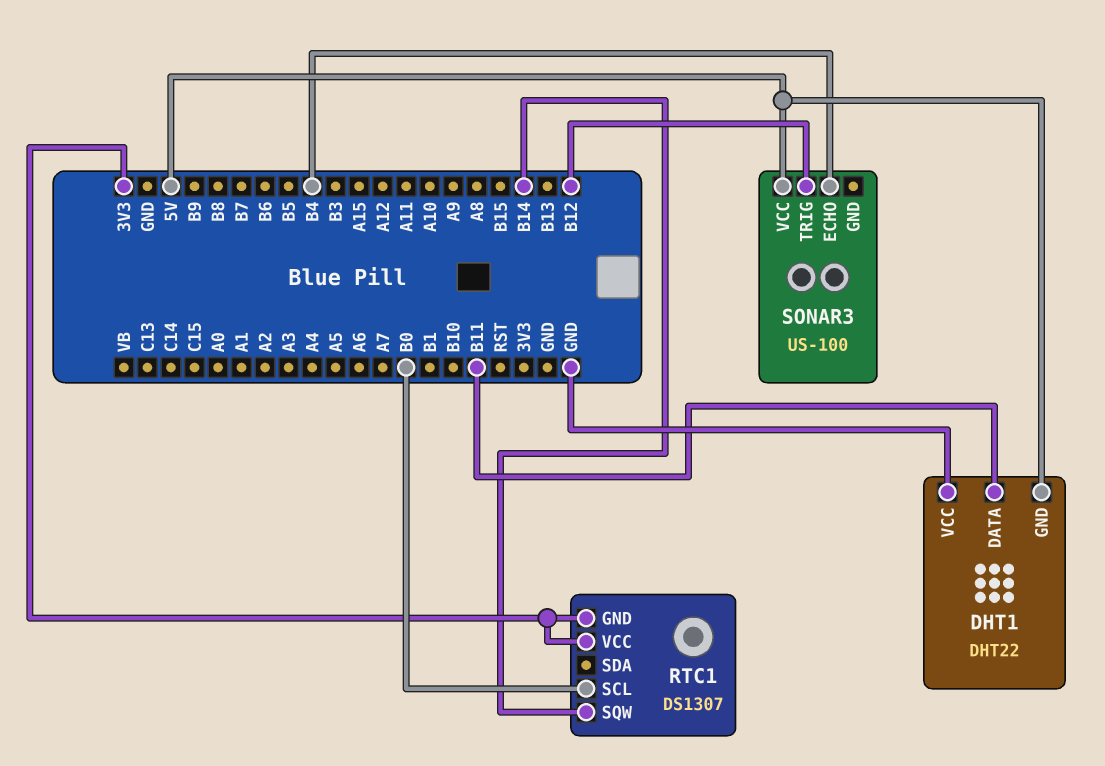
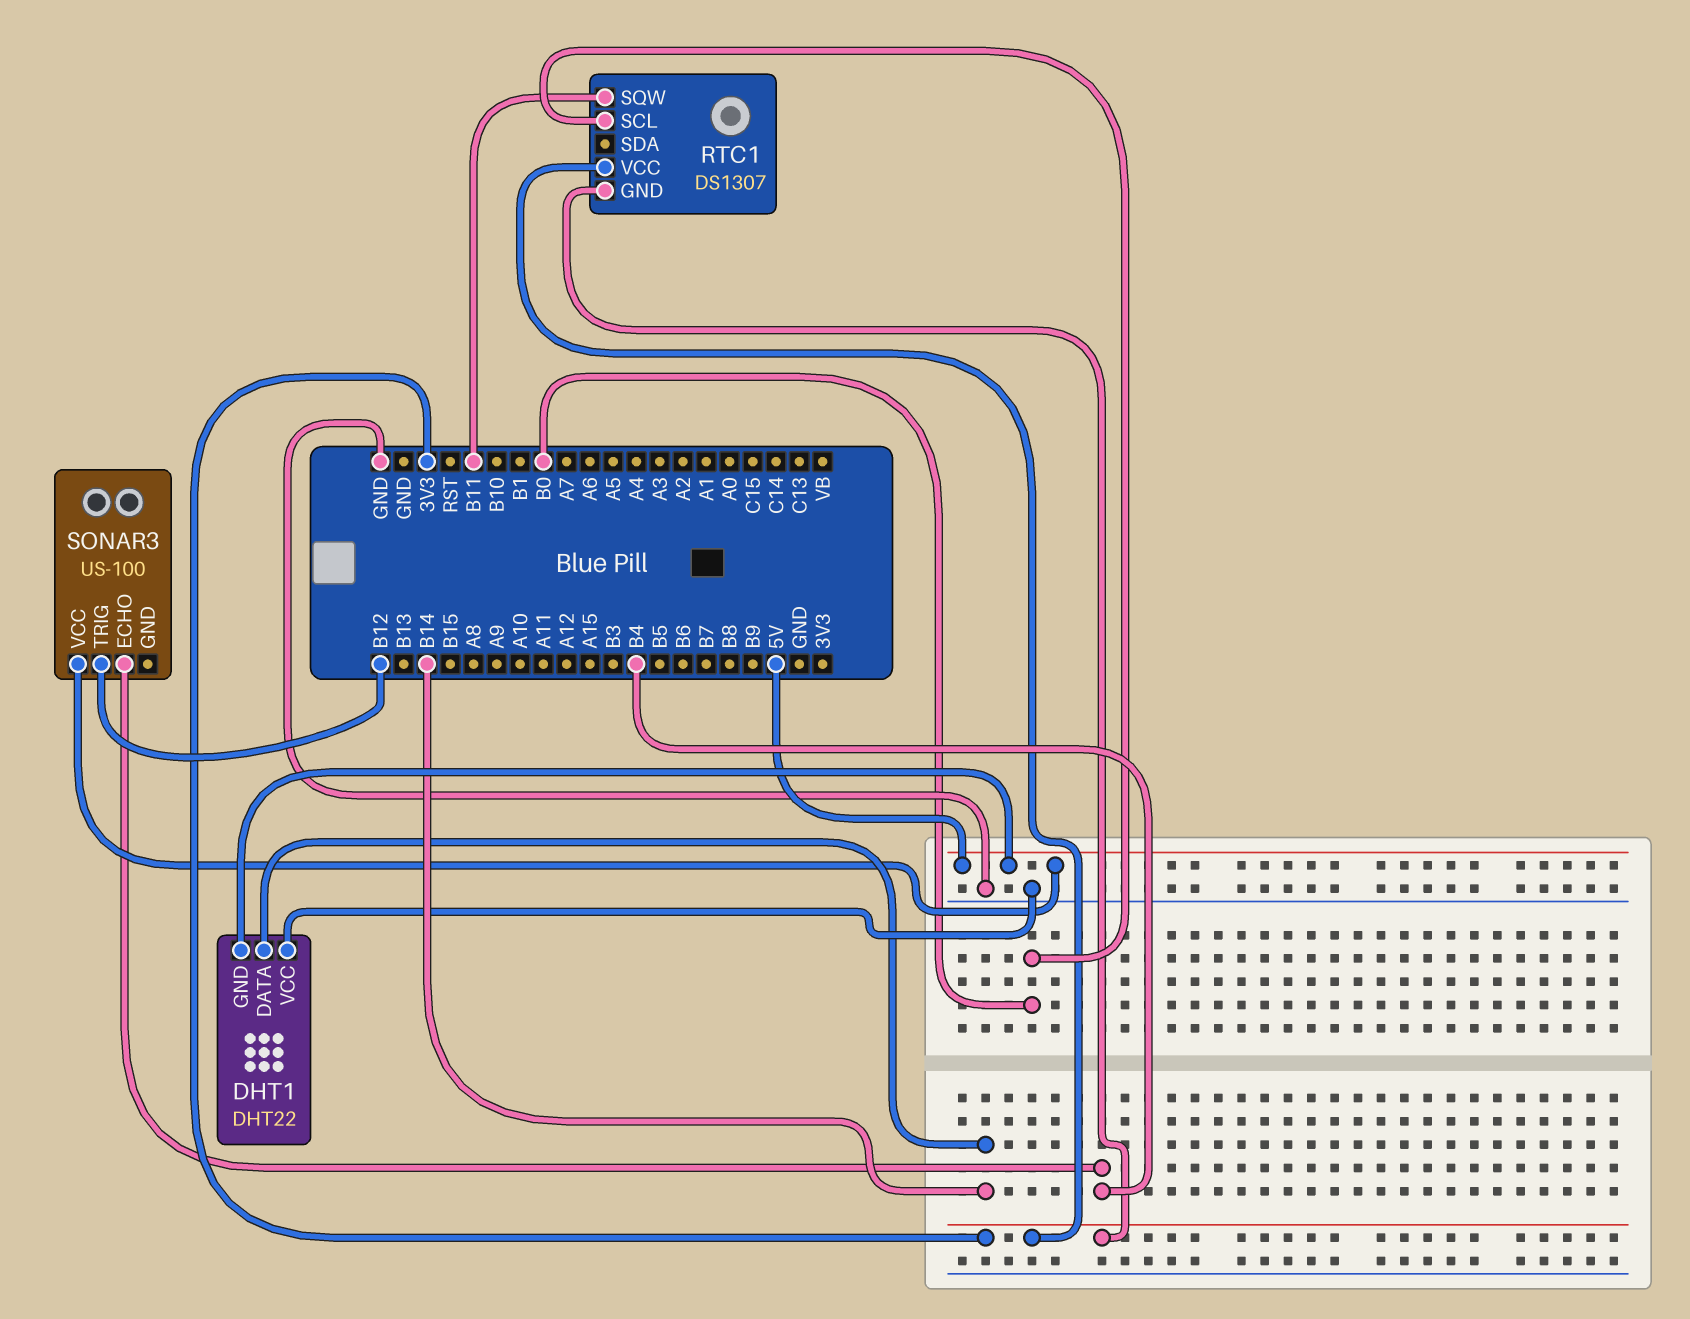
DHT1 pin DATA: B11 -> B14
RTC1 pin SQW: B14 -> B11

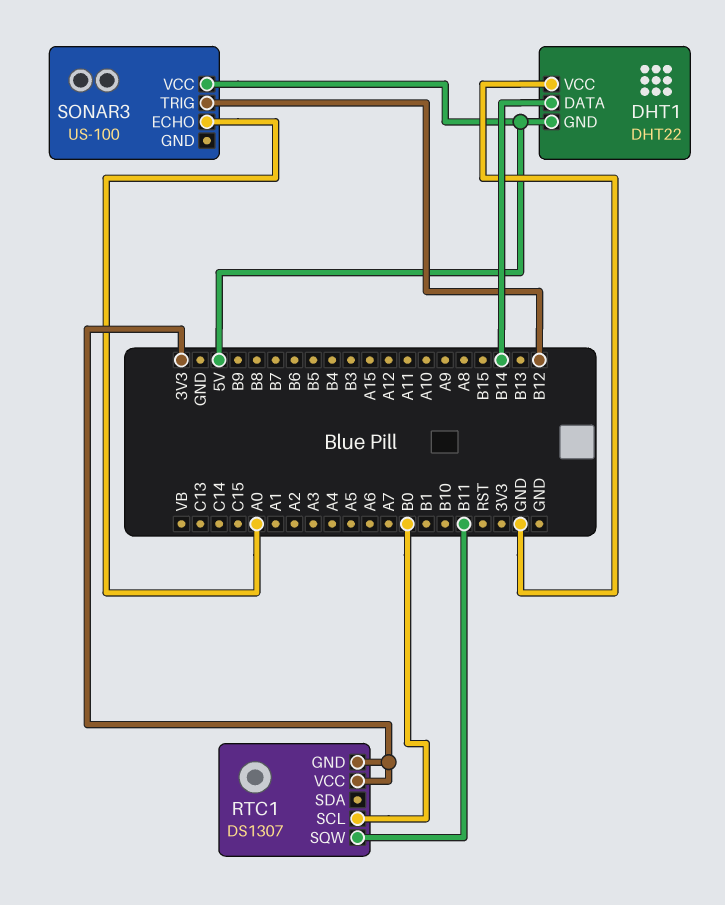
SONAR3 pin ECHO: B4 -> A0

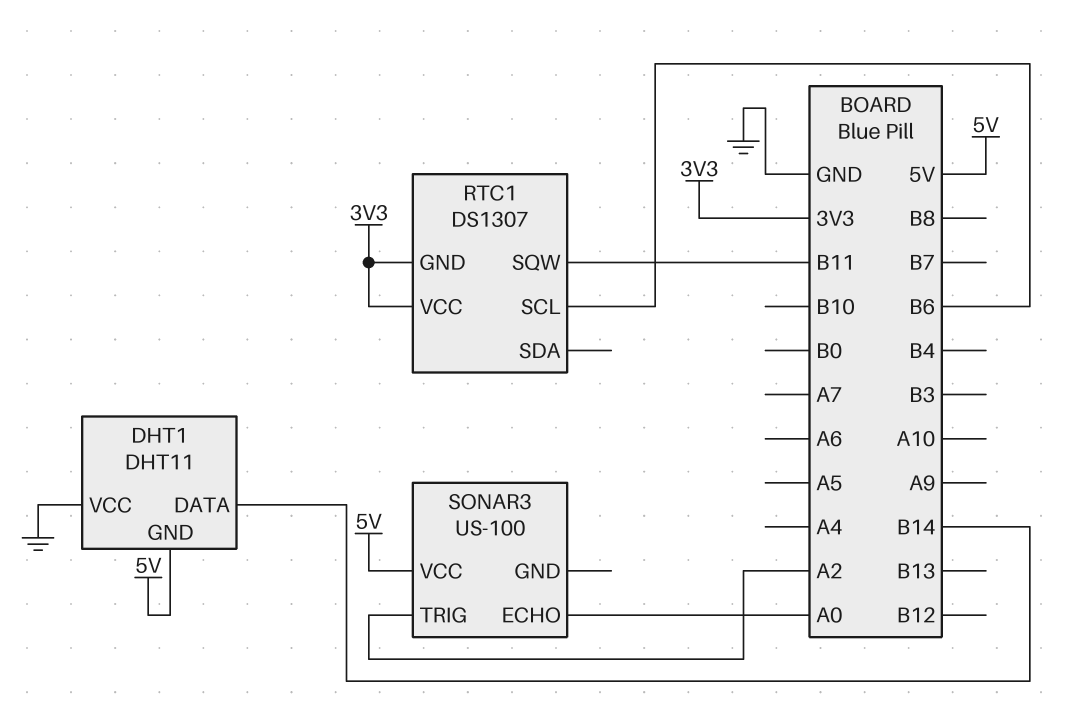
DHT1: DHT22 -> DHT11
RTC1 pin SCL: B0 -> B6
SONAR3 pin TRIG: B12 -> A2

